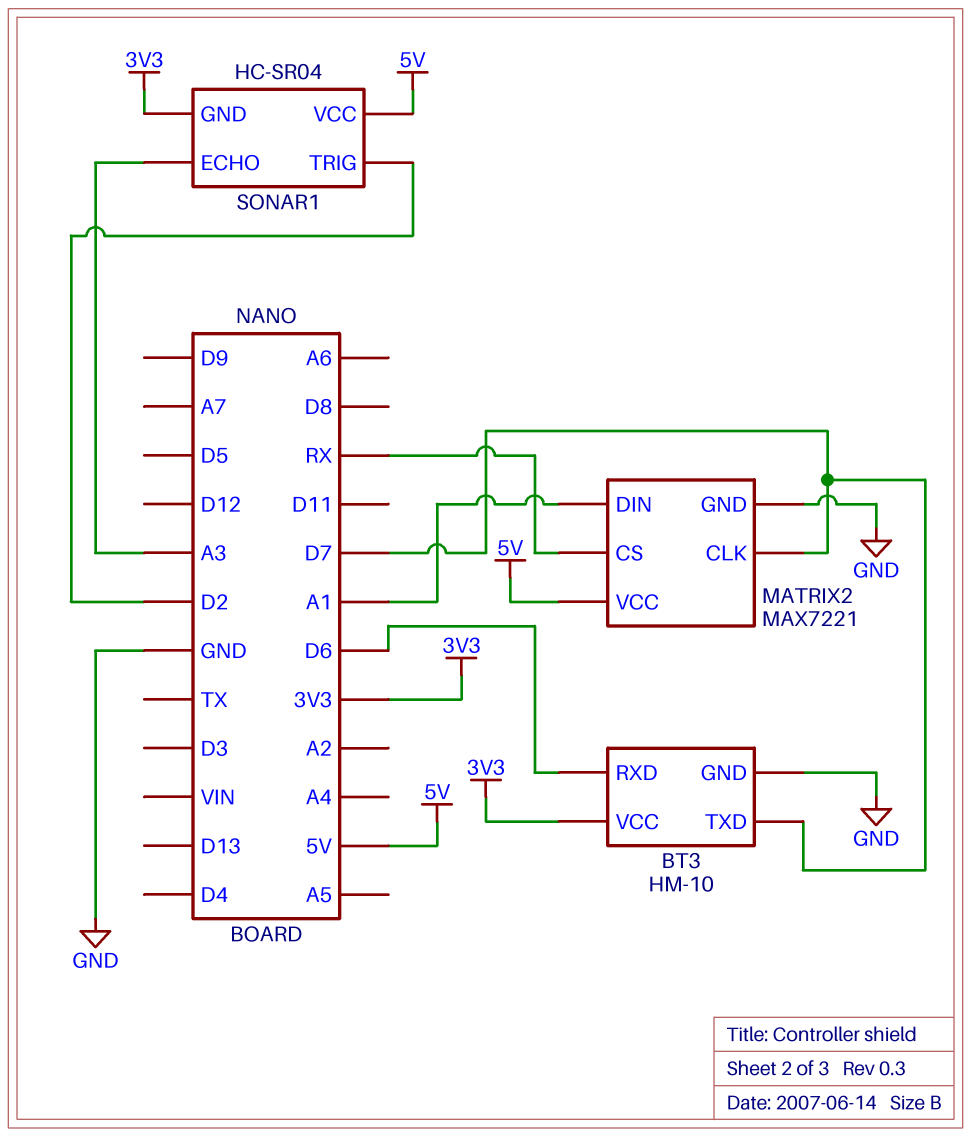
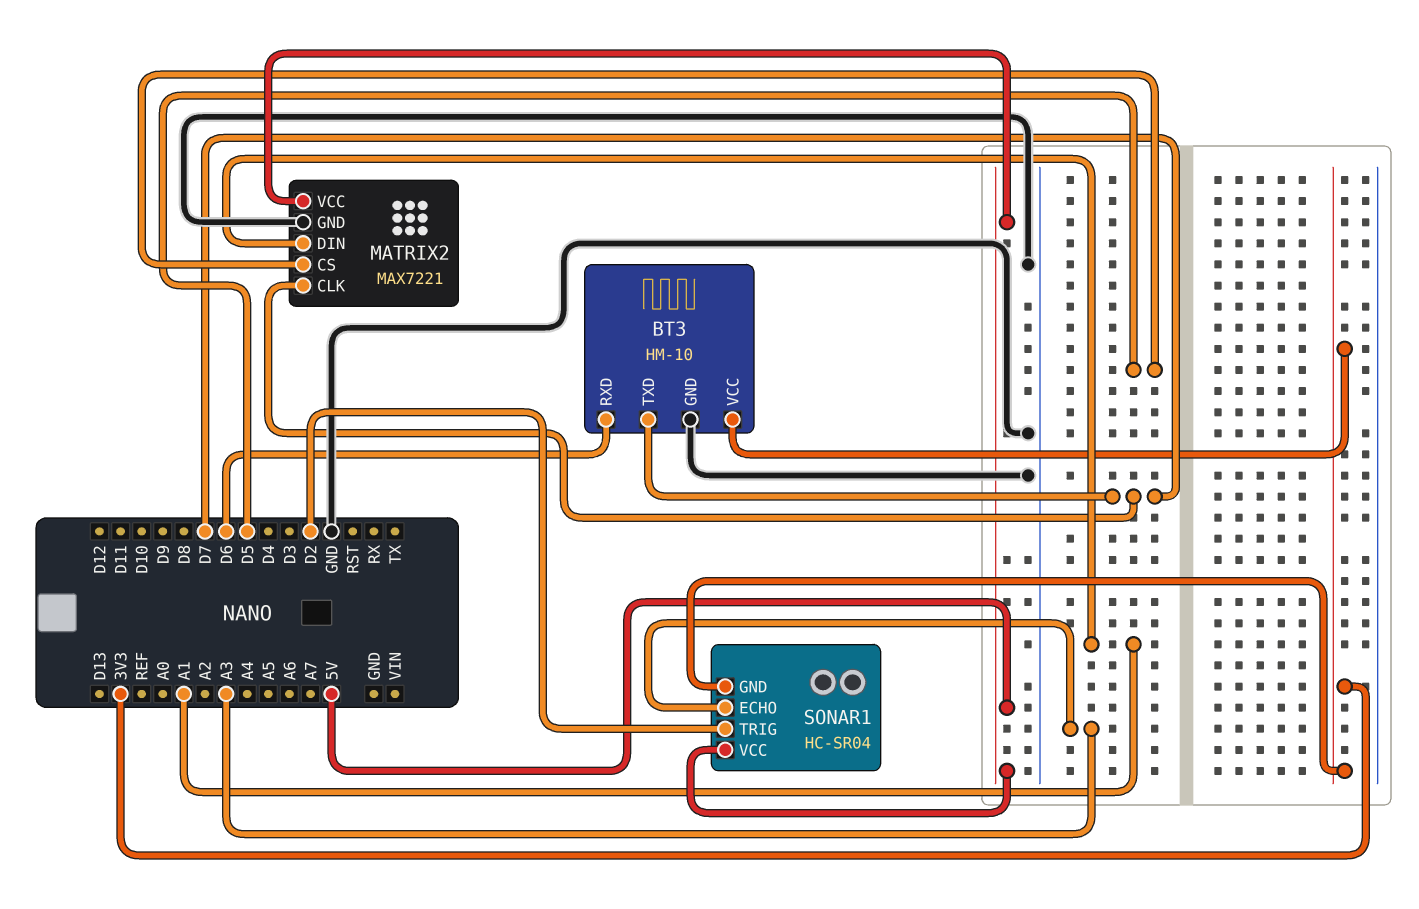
MATRIX2 pin CS: RX -> D5

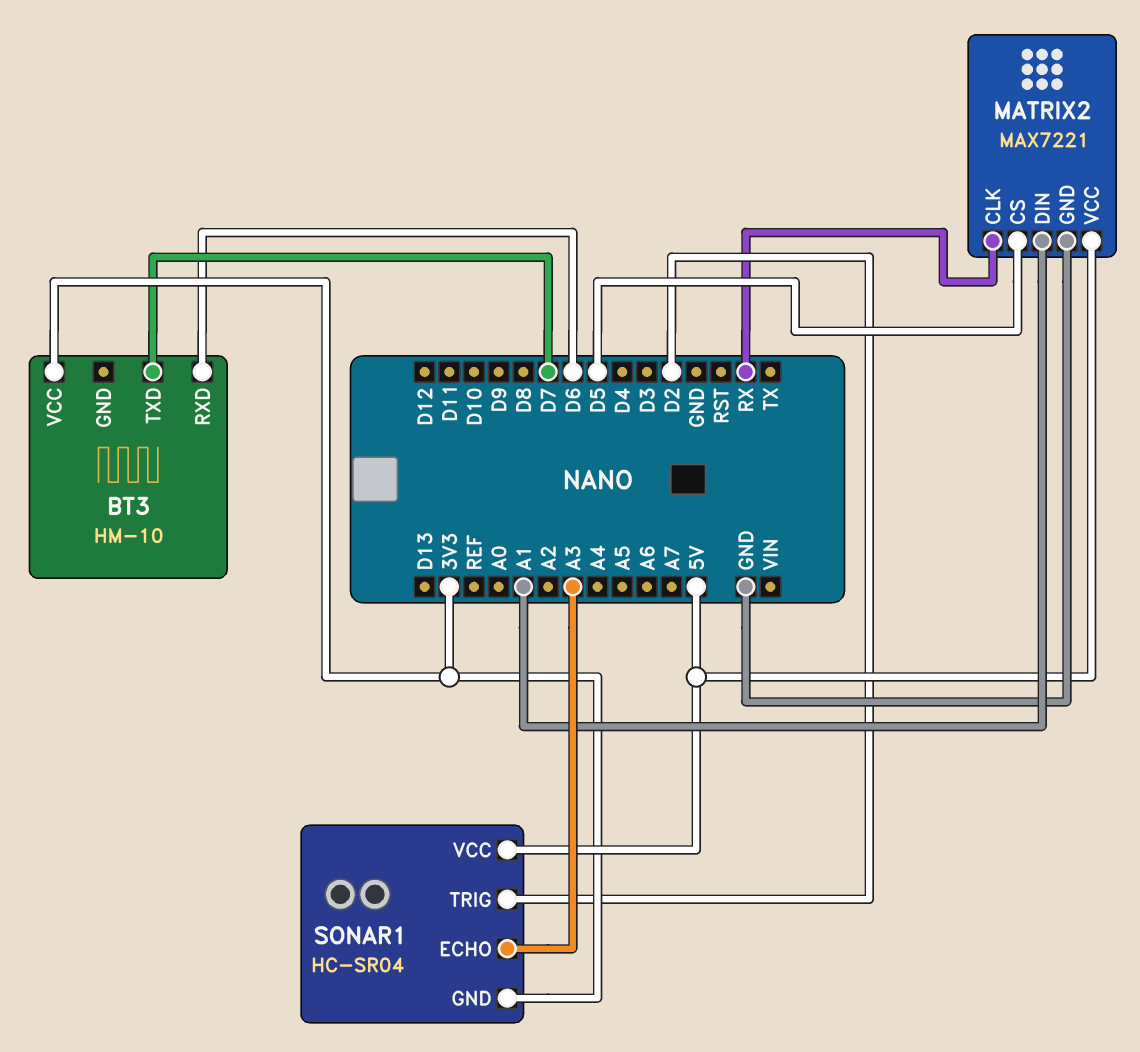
BT3 pin GND: GND -> none
MATRIX2 pin CLK: D7 -> RX

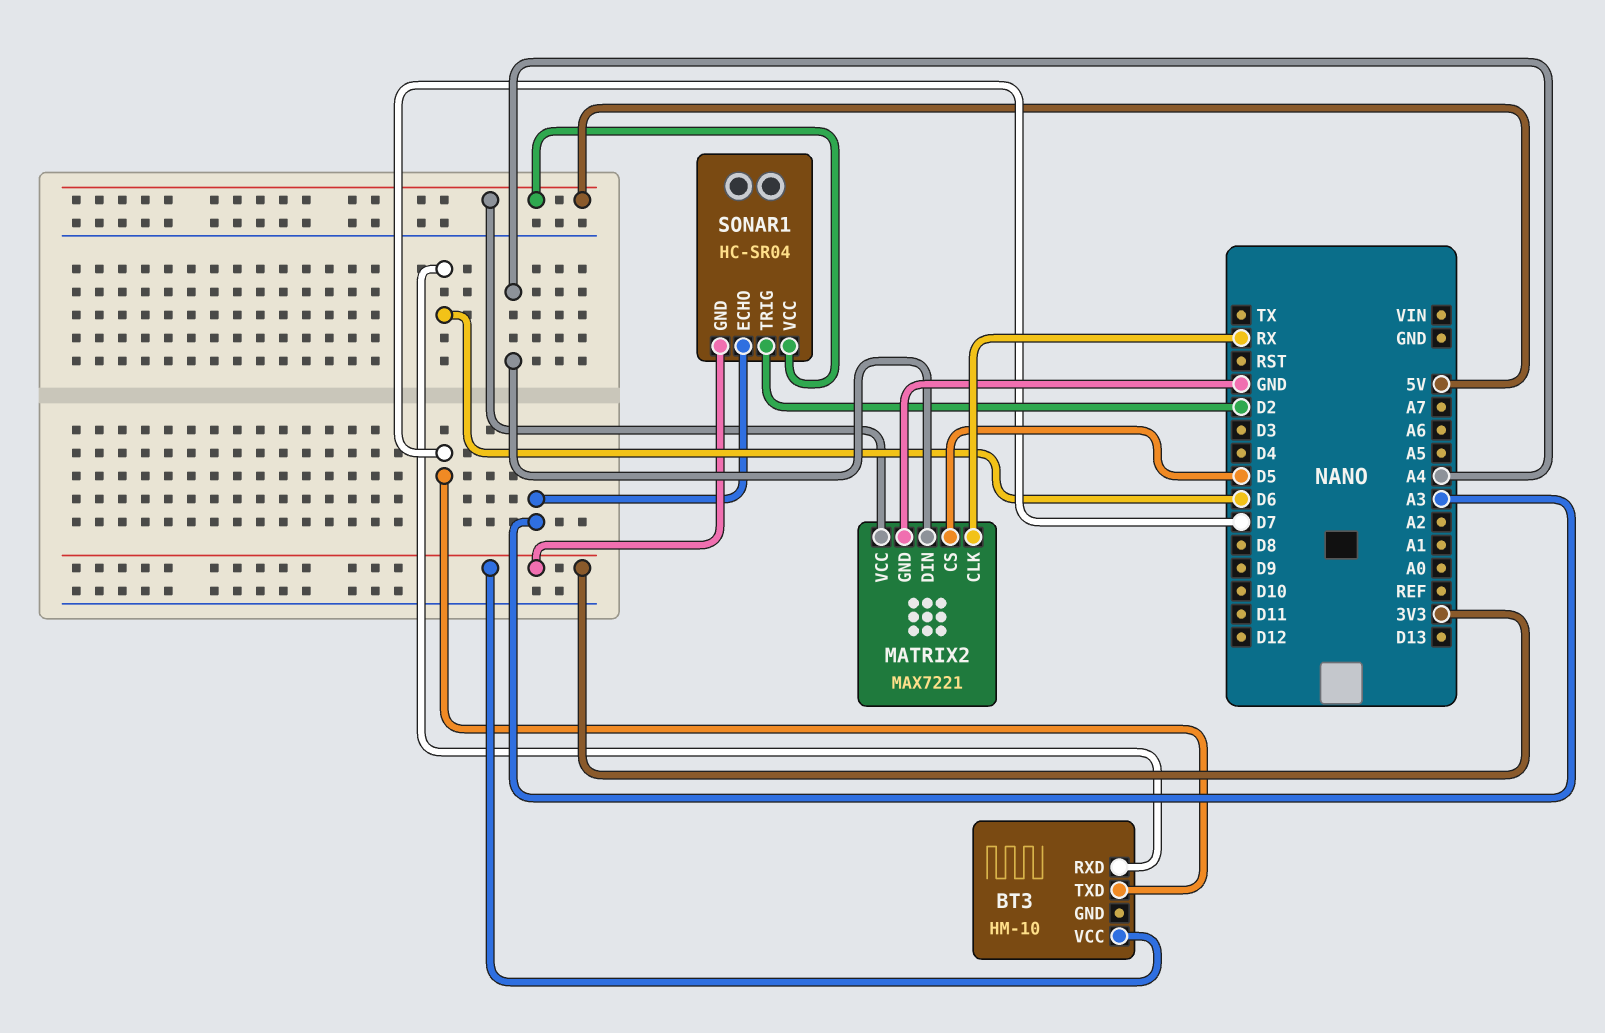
MATRIX2 pin DIN: A1 -> A4

